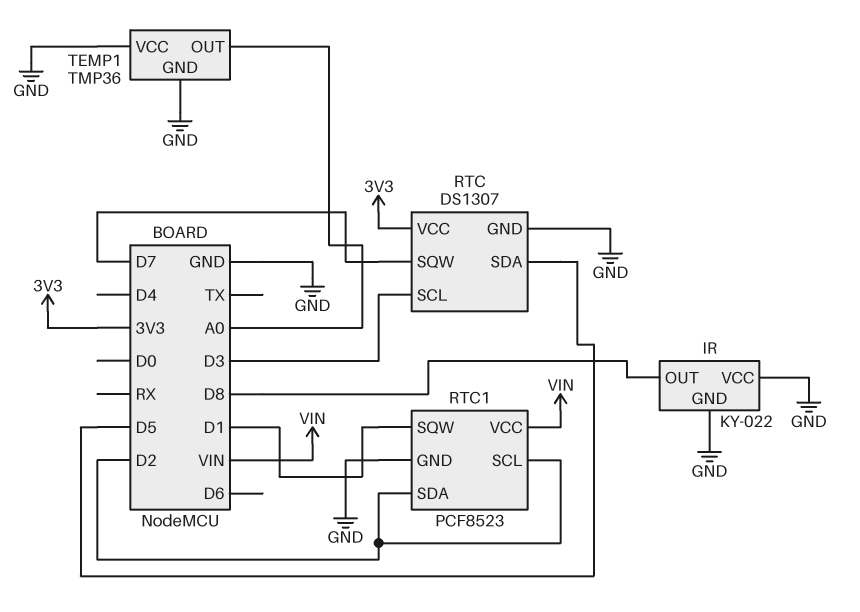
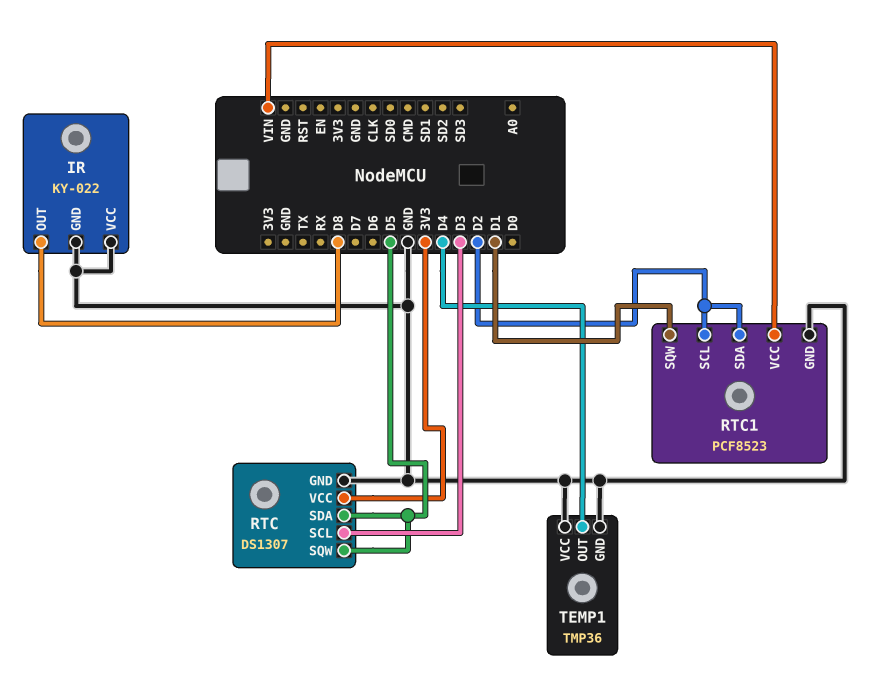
RTC pin SQW: D7 -> D5
TEMP1 pin OUT: A0 -> D4

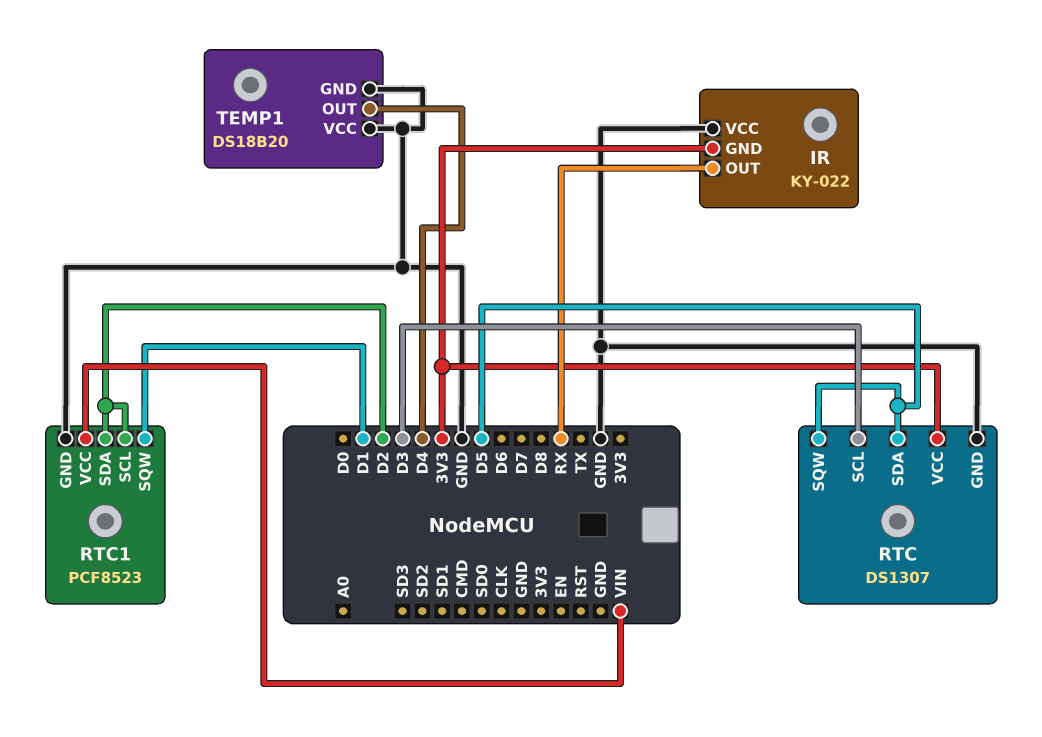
IR pin GND: GND -> 3V3
IR pin OUT: D8 -> RX
TEMP1: TMP36 -> DS18B20

